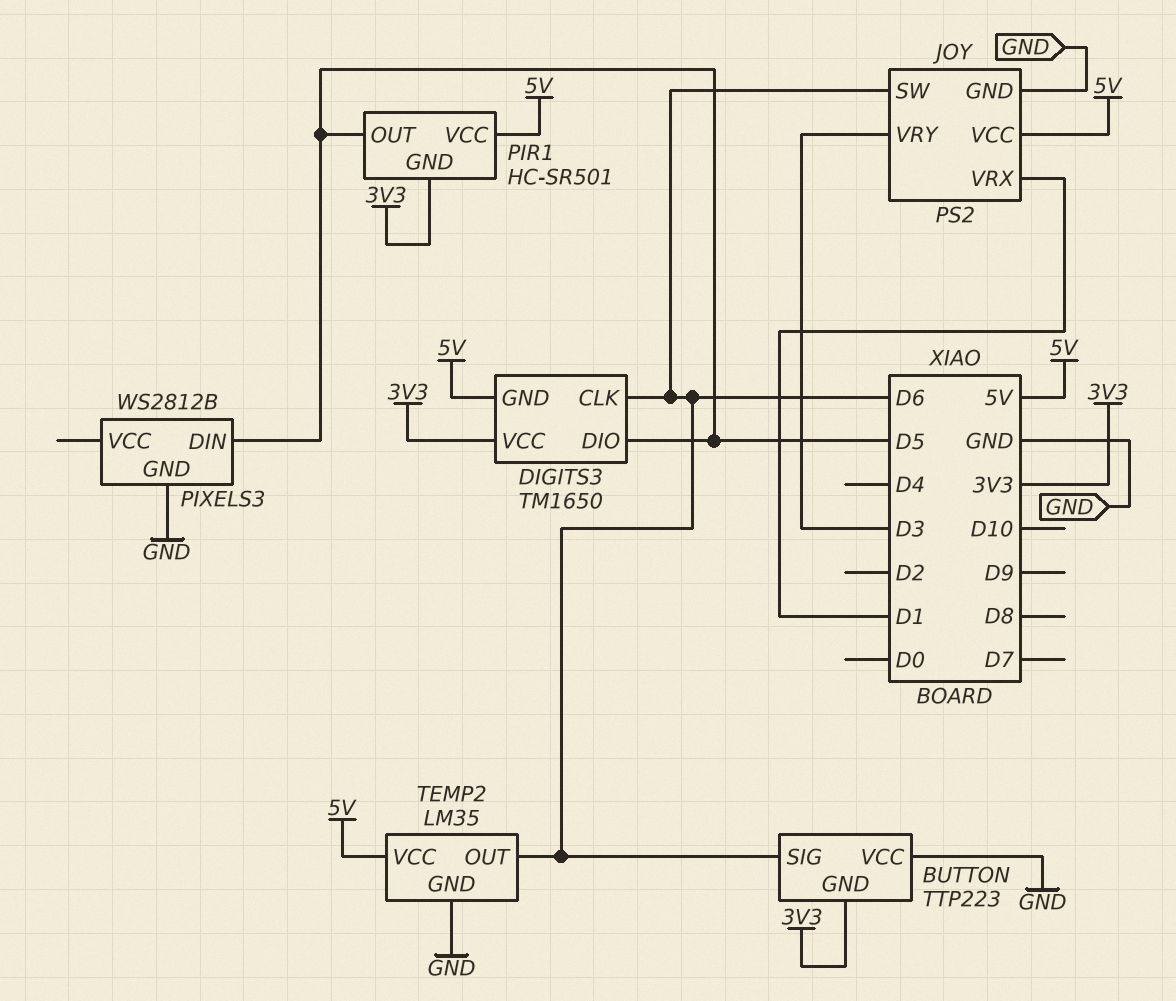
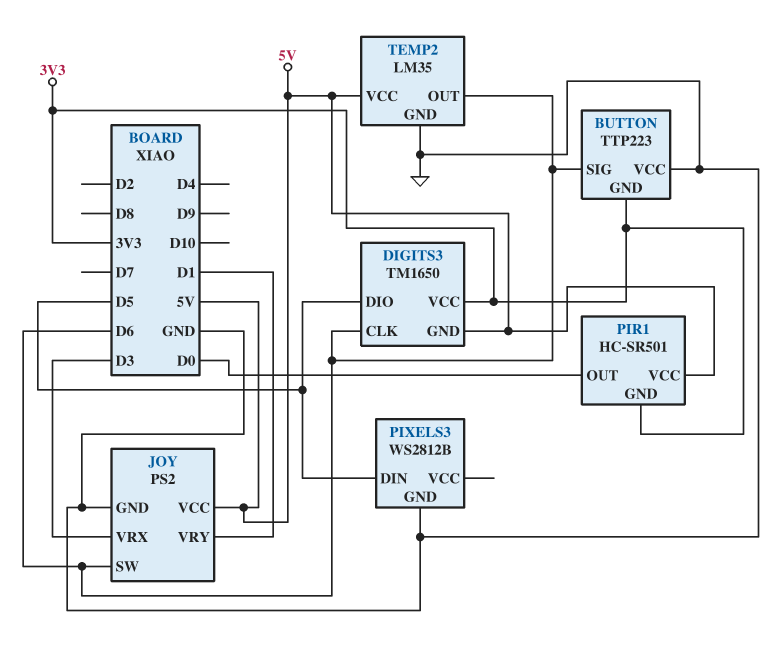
JOY pin VRX: D1 -> D3
JOY pin VRY: D3 -> D1
PIR1 pin OUT: D5 -> D0

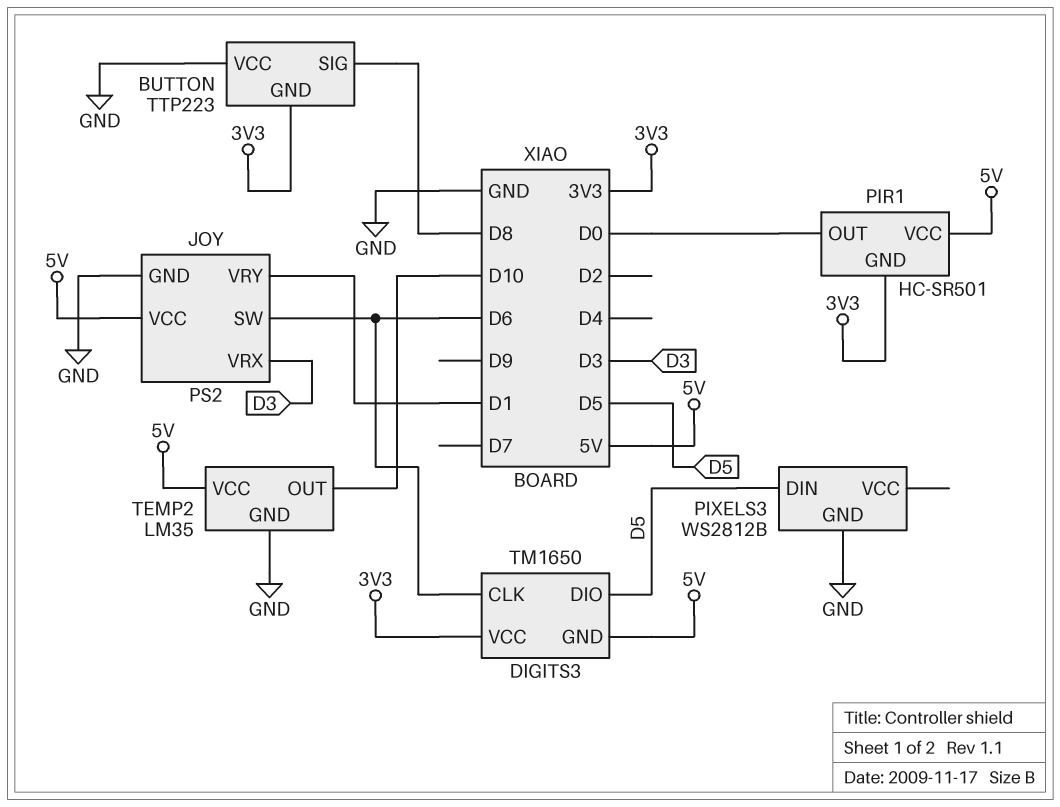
BUTTON pin SIG: D6 -> D8
TEMP2 pin OUT: D6 -> D10

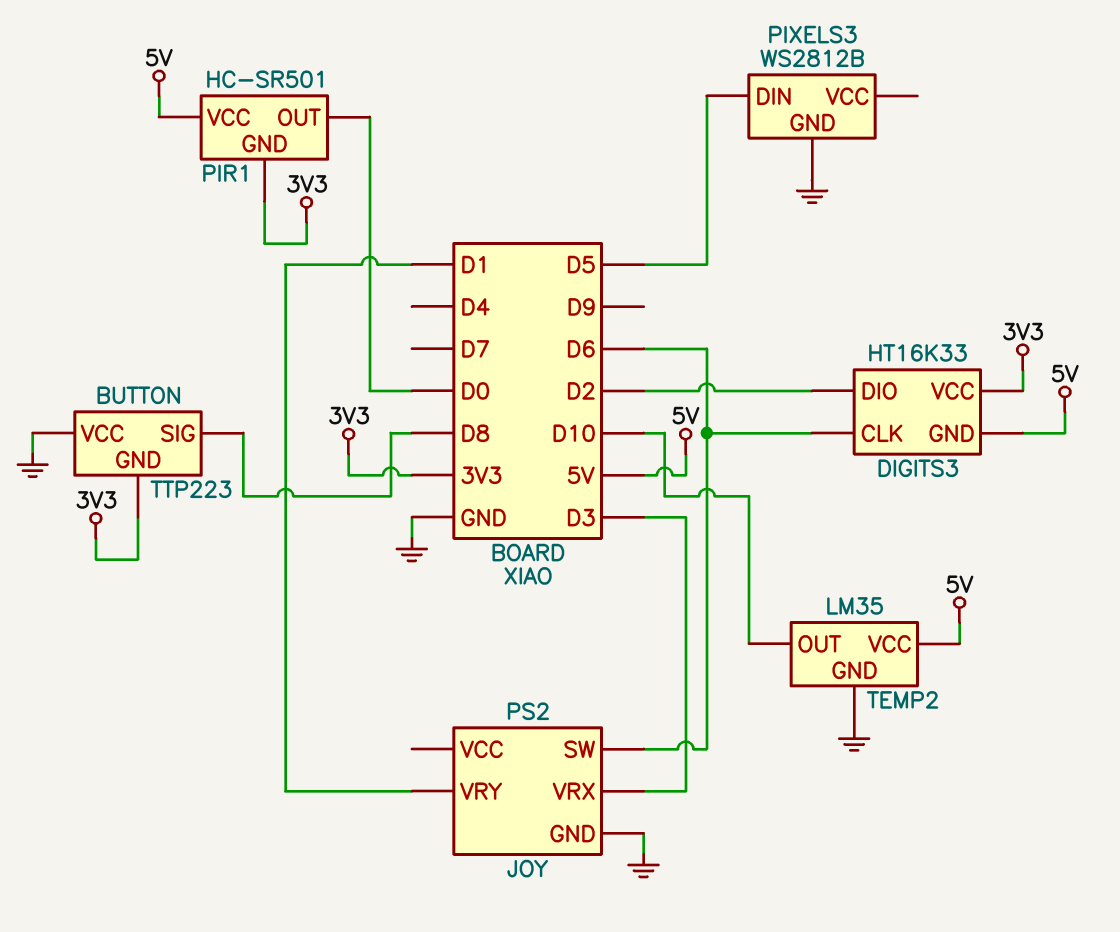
DIGITS3: TM1650 -> HT16K33
DIGITS3 pin DIO: D5 -> D2
JOY pin VCC: 5V -> none

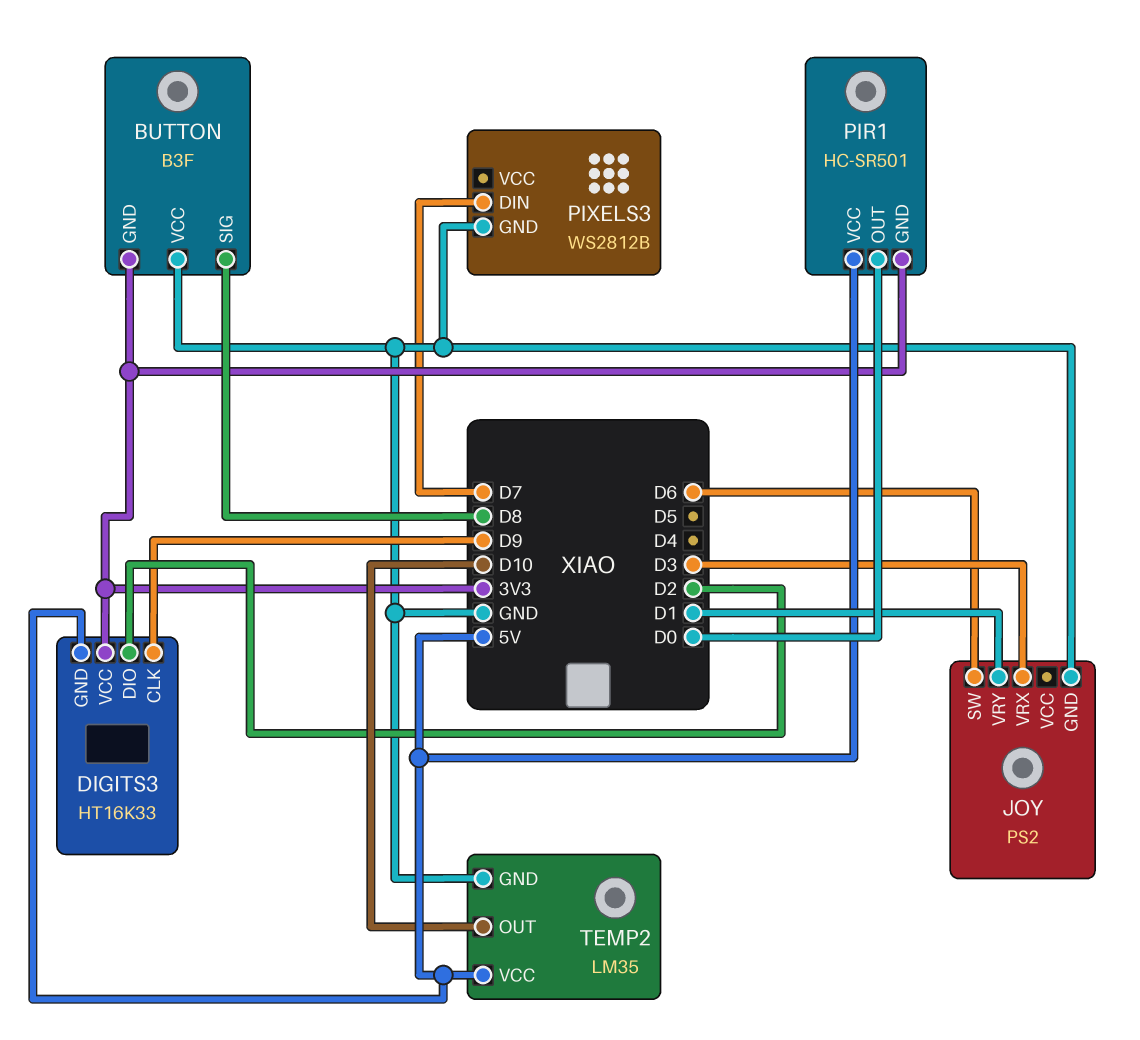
BUTTON: TTP223 -> B3F
DIGITS3 pin CLK: D6 -> D9
PIXELS3 pin DIN: D5 -> D7

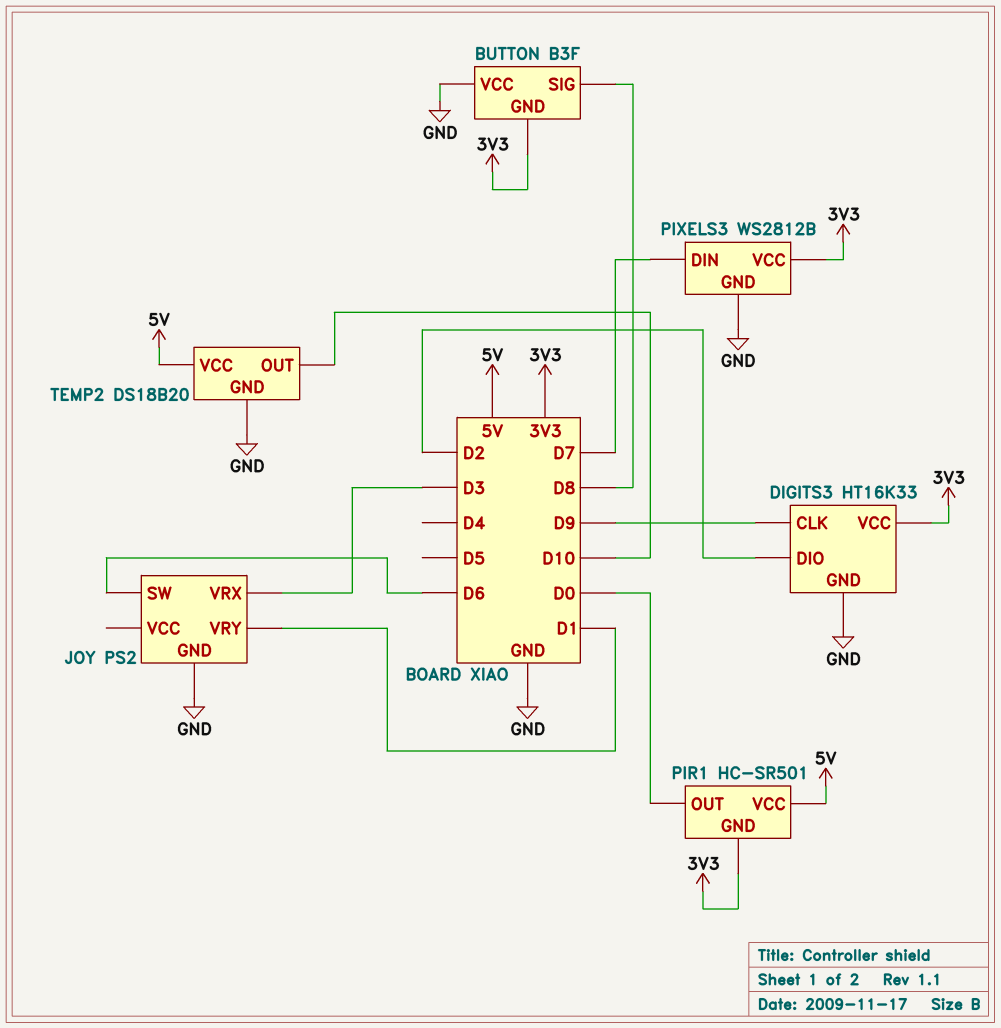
DIGITS3 pin GND: 5V -> GND
PIXELS3 pin VCC: none -> 3V3
TEMP2: LM35 -> DS18B20

